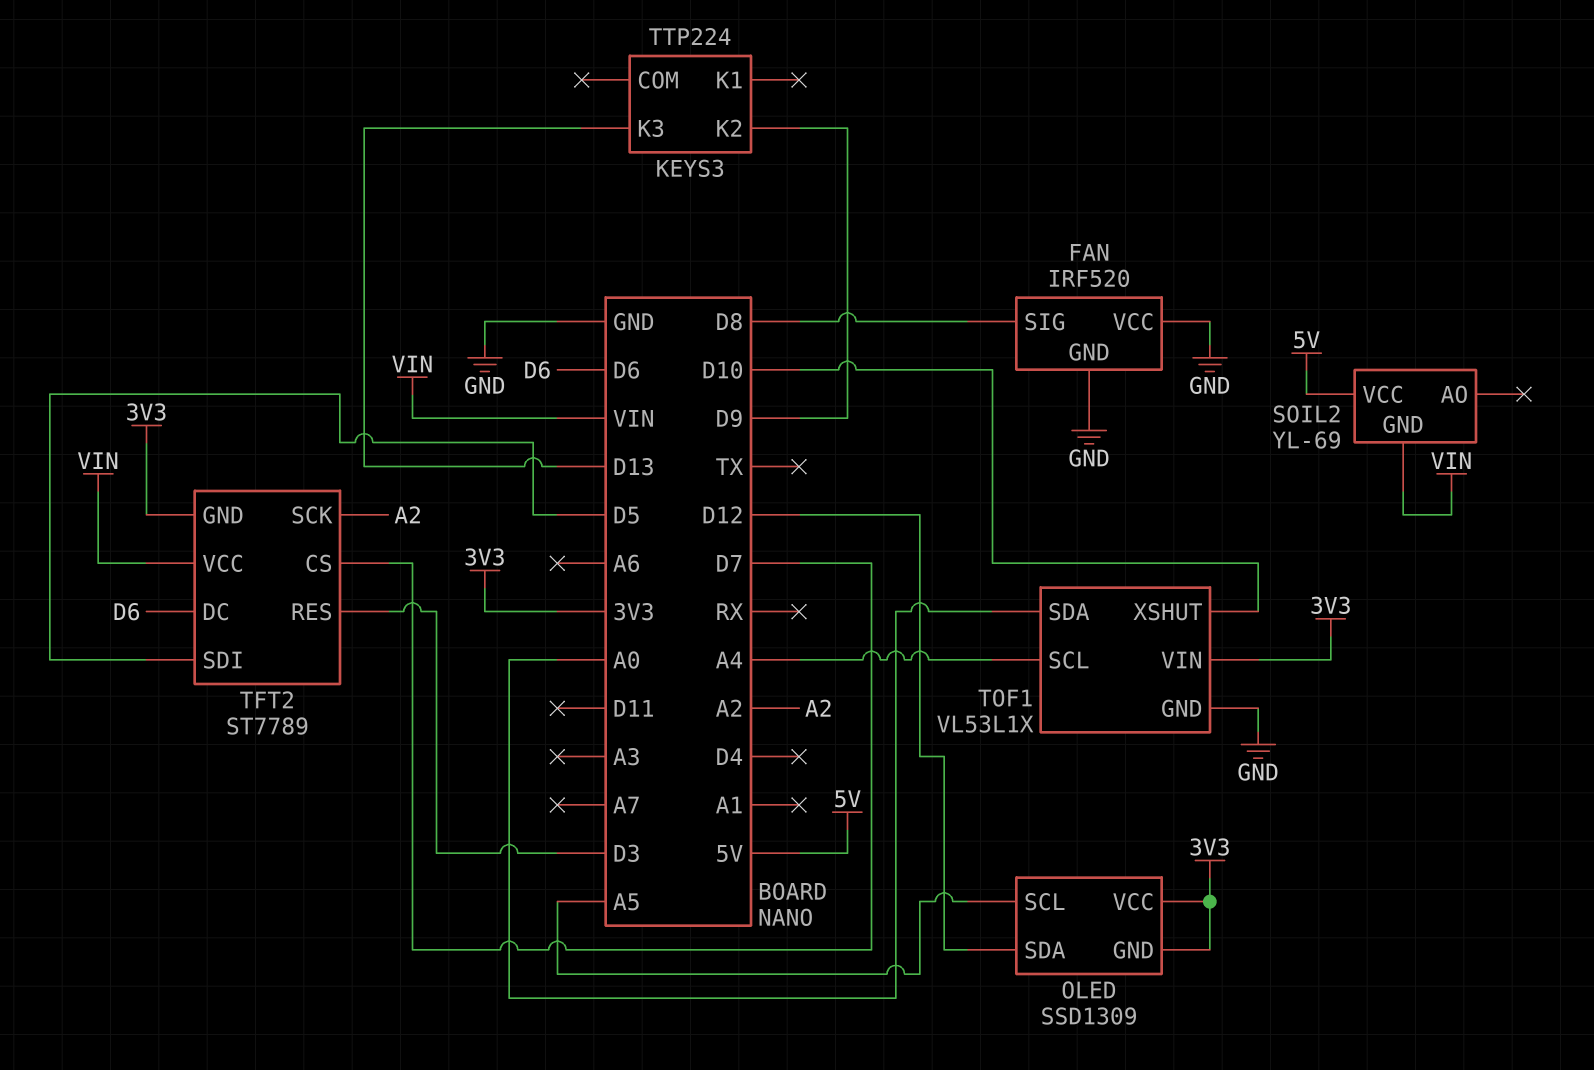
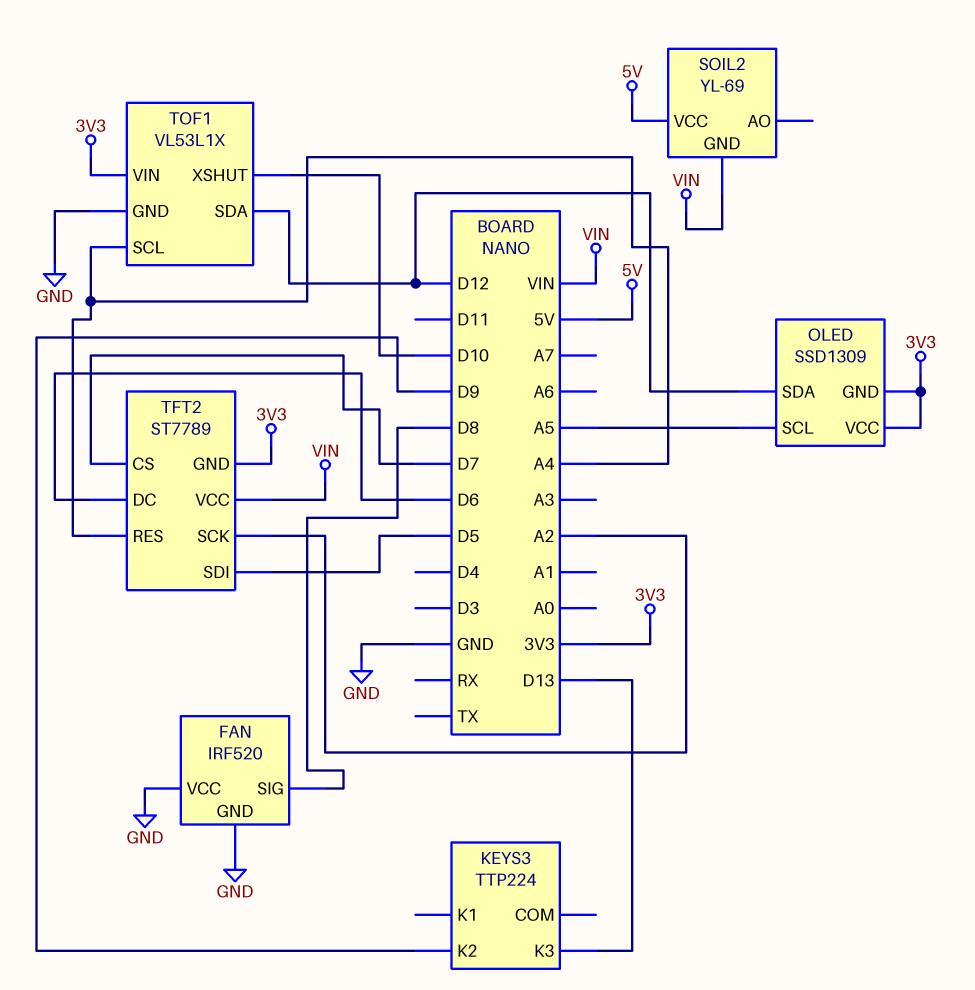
TFT2 pin RES: D3 -> A4
TOF1 pin SDA: A0 -> D12

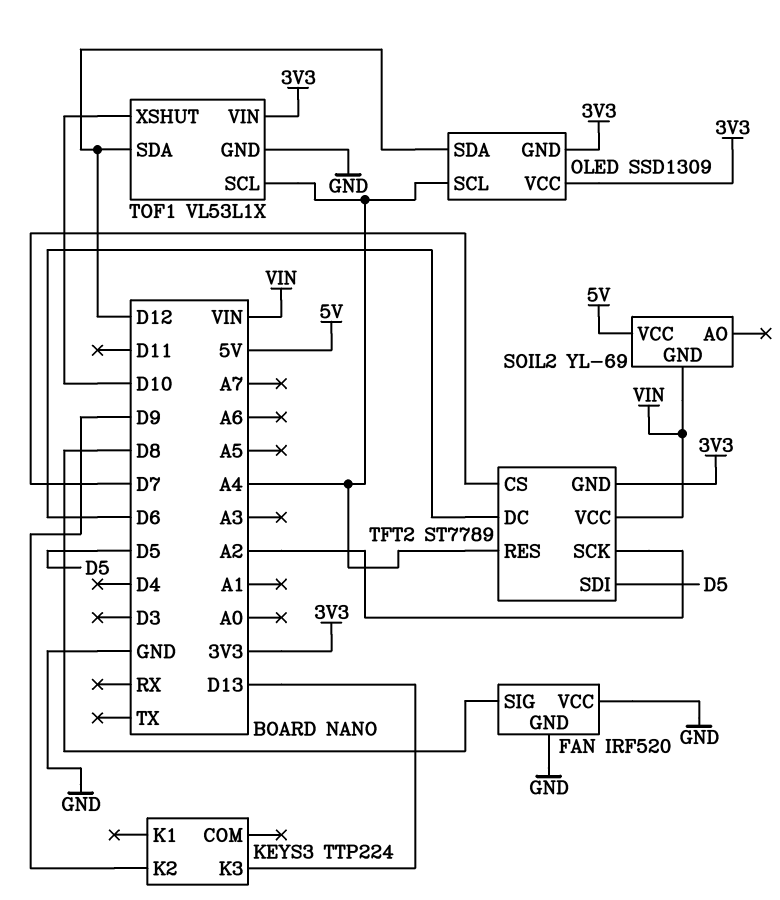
OLED pin SCL: A5 -> A4

